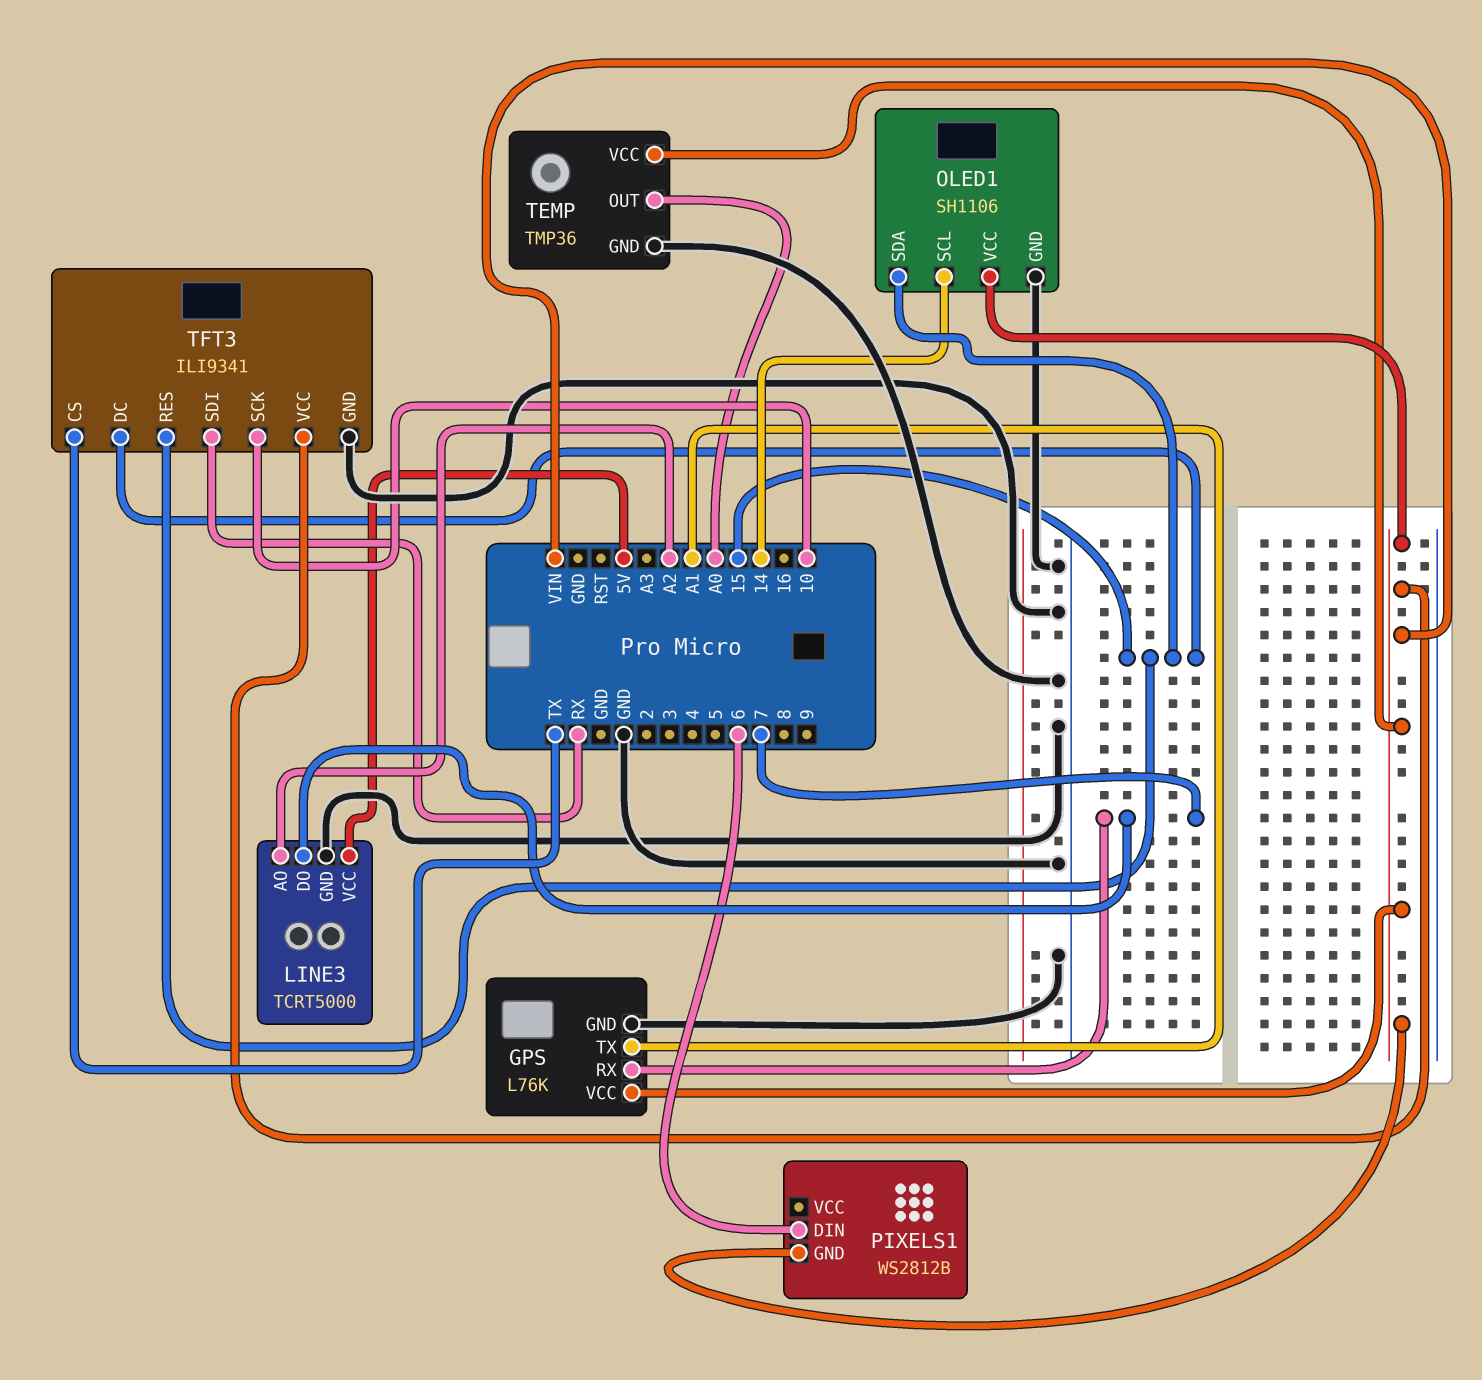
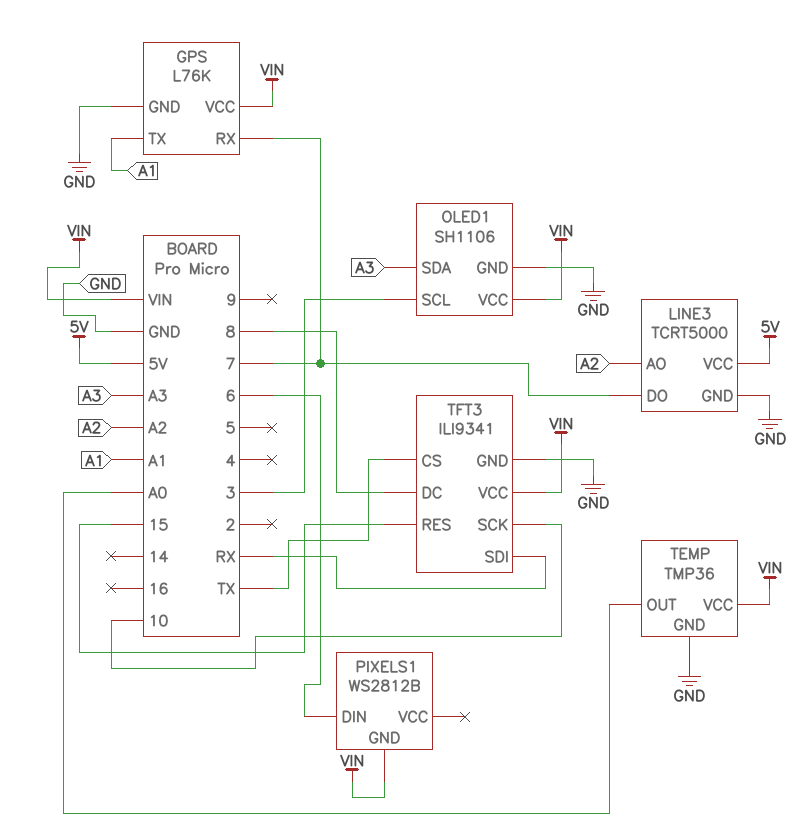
OLED1 pin SCL: 14 -> 3
OLED1 pin SDA: 15 -> A3
TFT3 pin DC: 15 -> 8

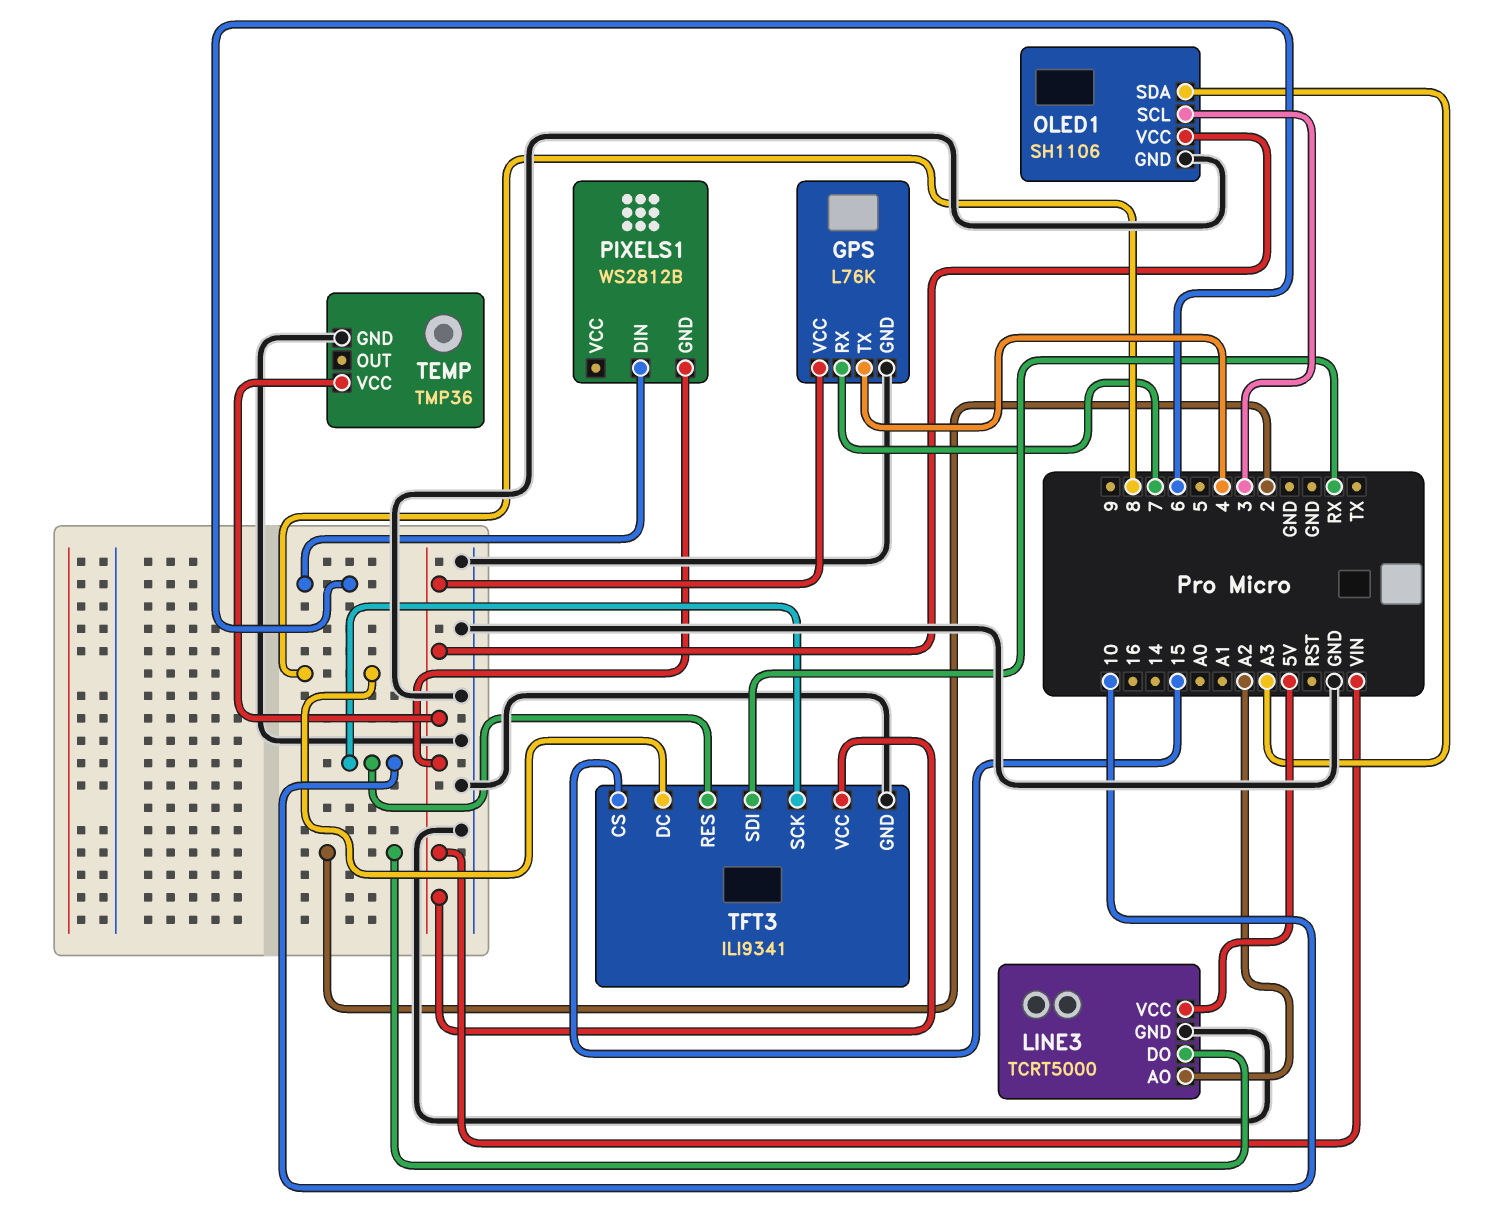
GPS pin TX: A1 -> 4
LINE3 pin DO: 7 -> 2
TEMP pin OUT: A0 -> none
TFT3 pin CS: TX -> 15
TFT3 pin RES: 15 -> 10

